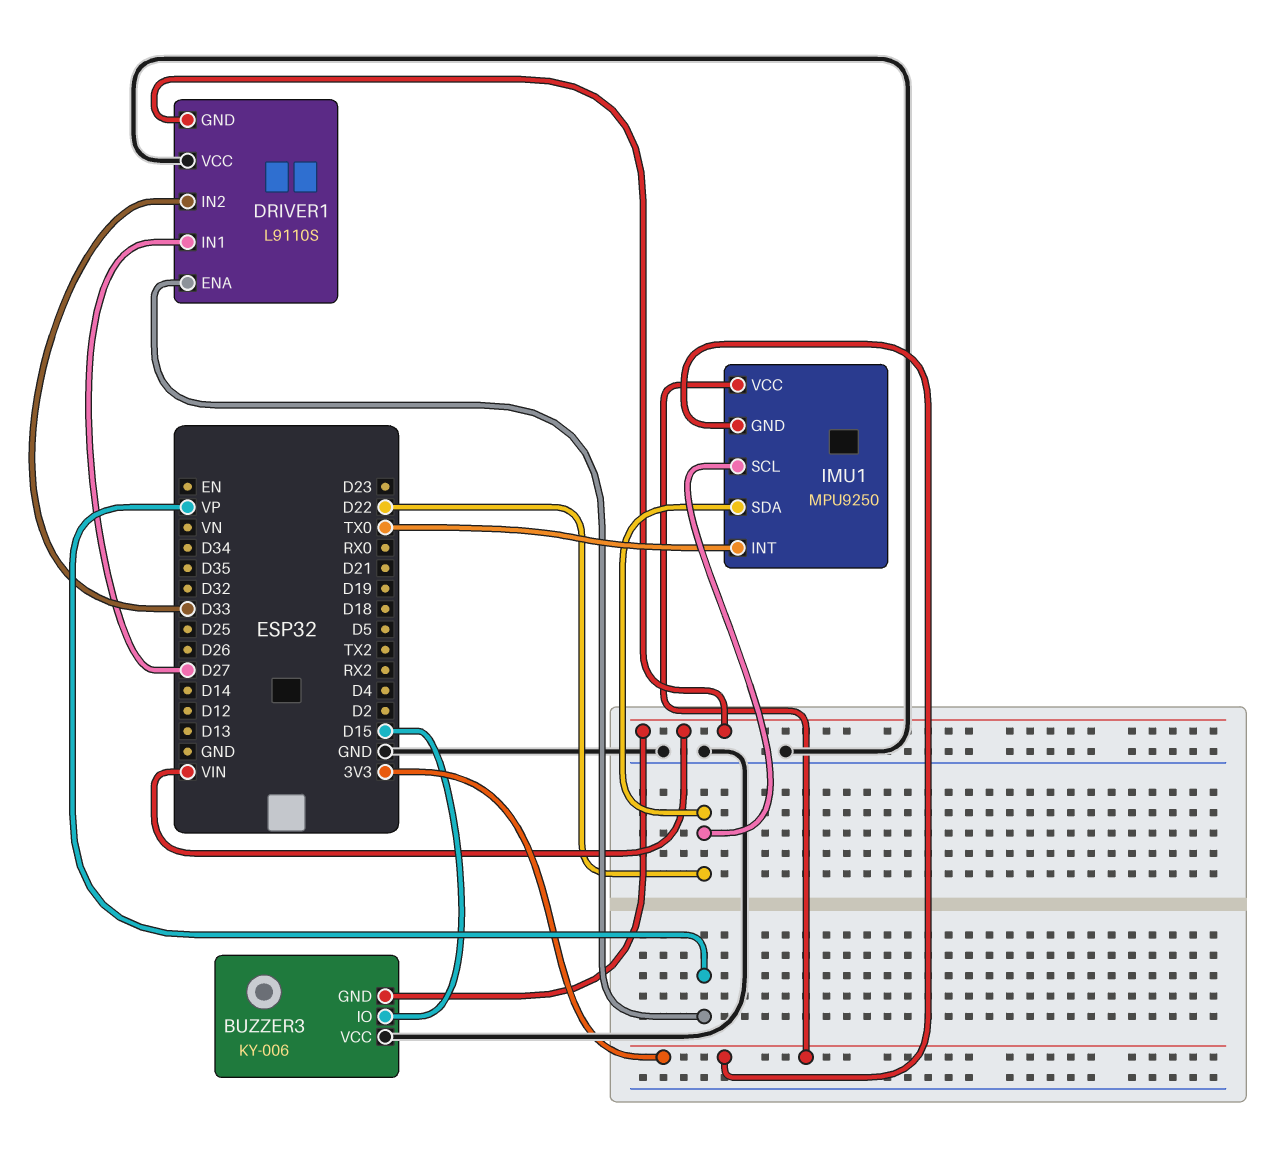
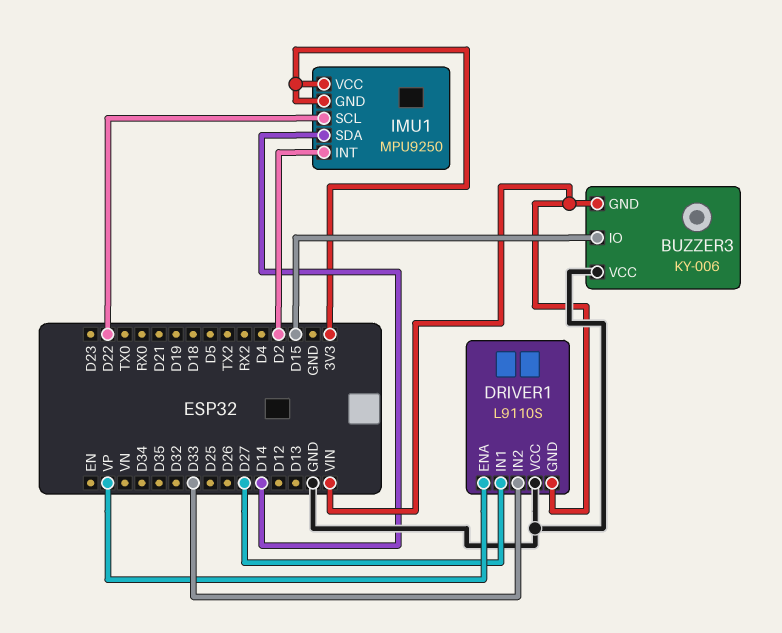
IMU1 pin INT: TX0 -> D2
IMU1 pin SDA: D22 -> D14

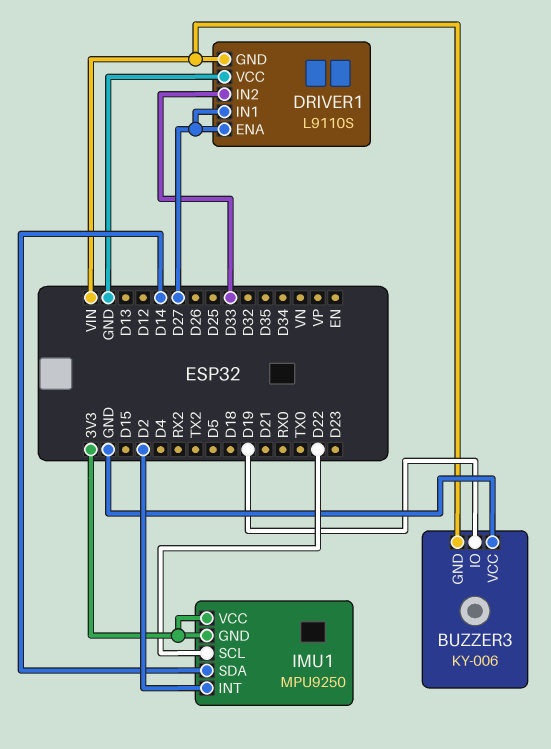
BUZZER3 pin IO: D15 -> D19
DRIVER1 pin ENA: VP -> D27

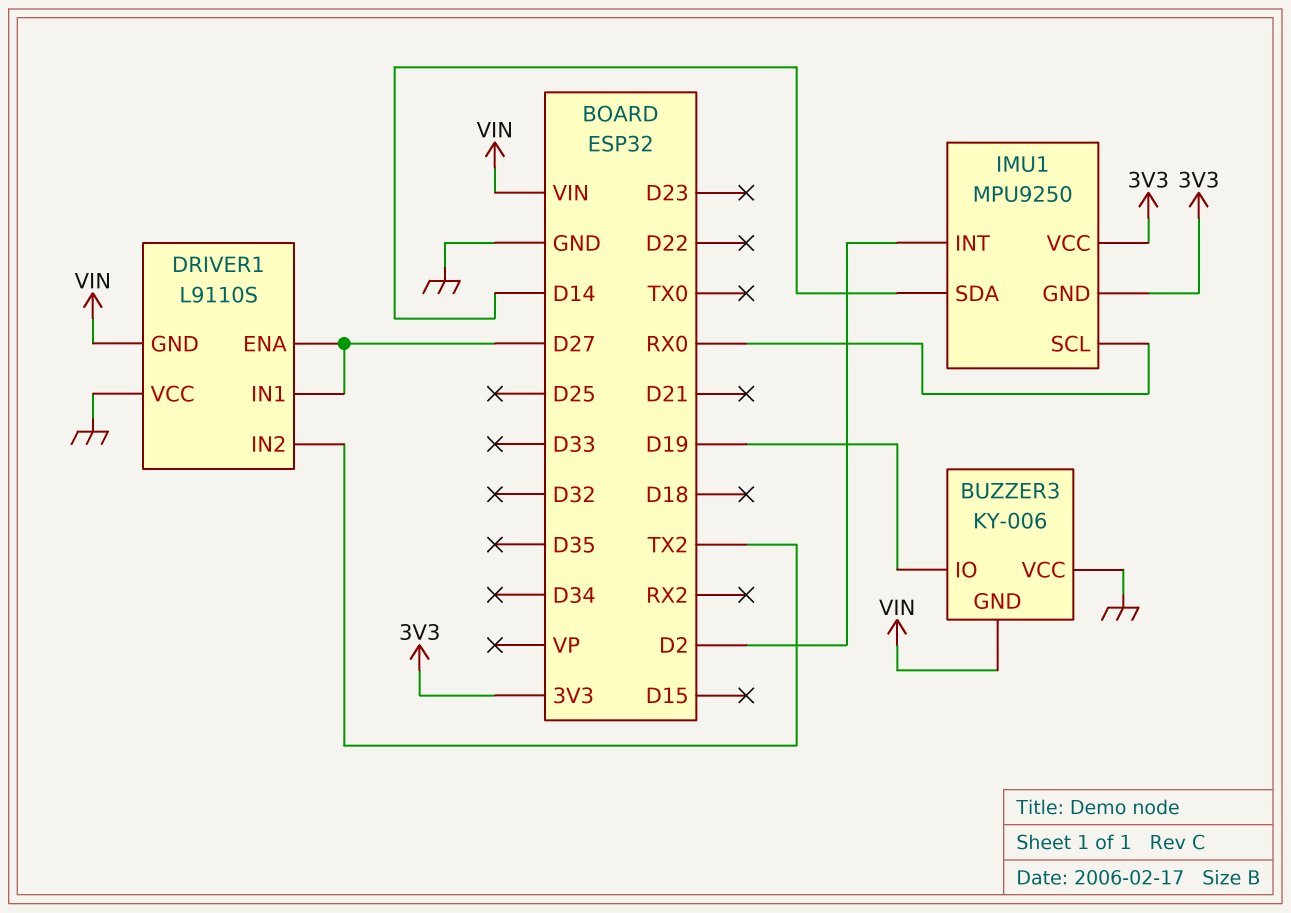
DRIVER1 pin IN2: D33 -> TX2
IMU1 pin SCL: D22 -> RX0

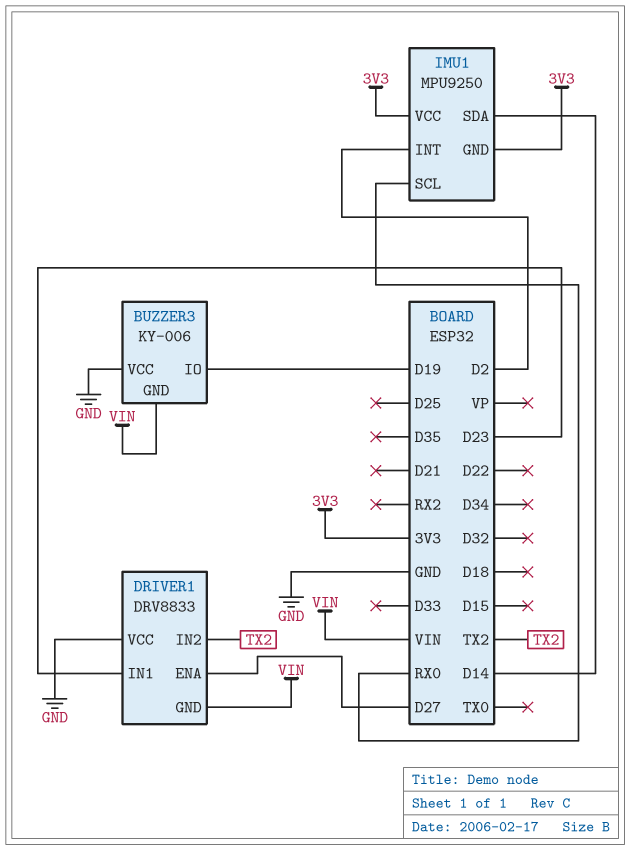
DRIVER1: L9110S -> DRV8833
DRIVER1 pin IN1: D27 -> D23

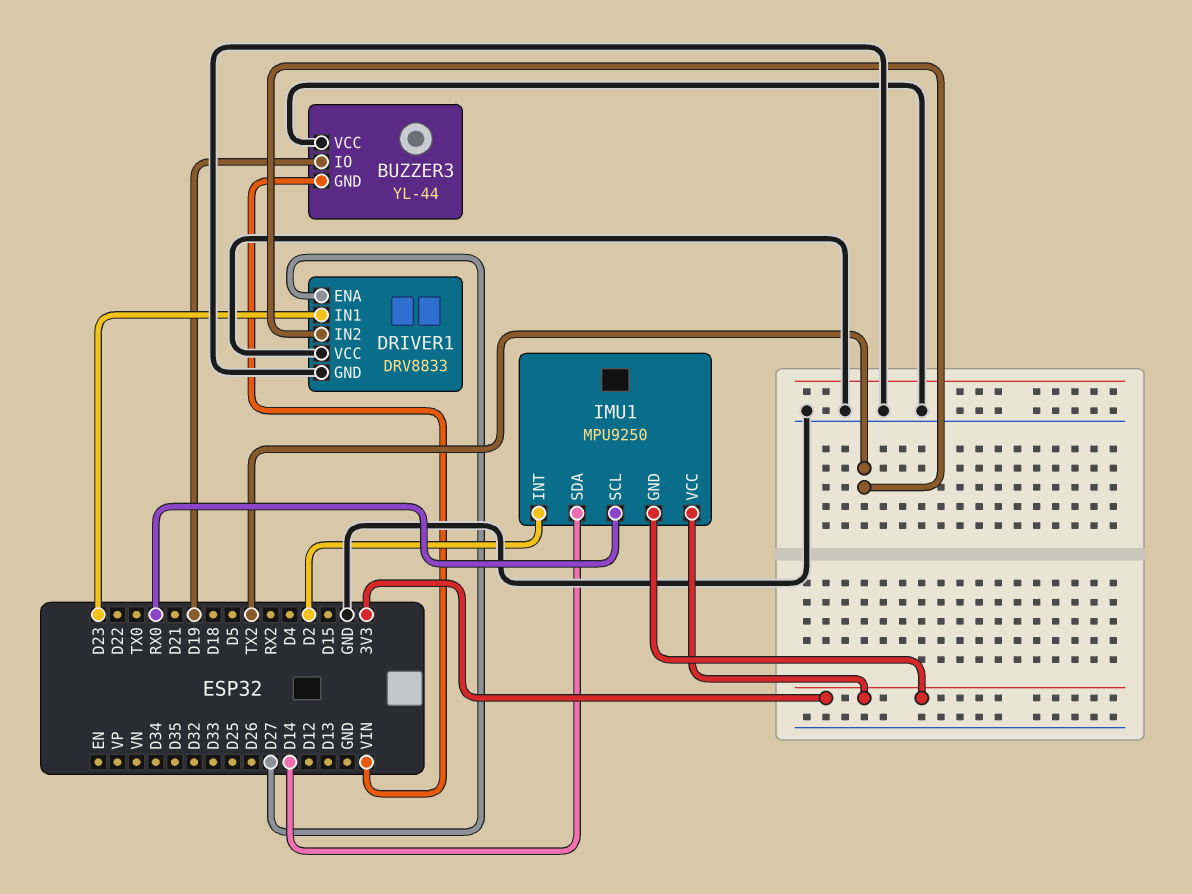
BUZZER3: KY-006 -> YL-44
DRIVER1 pin GND: VIN -> GND

